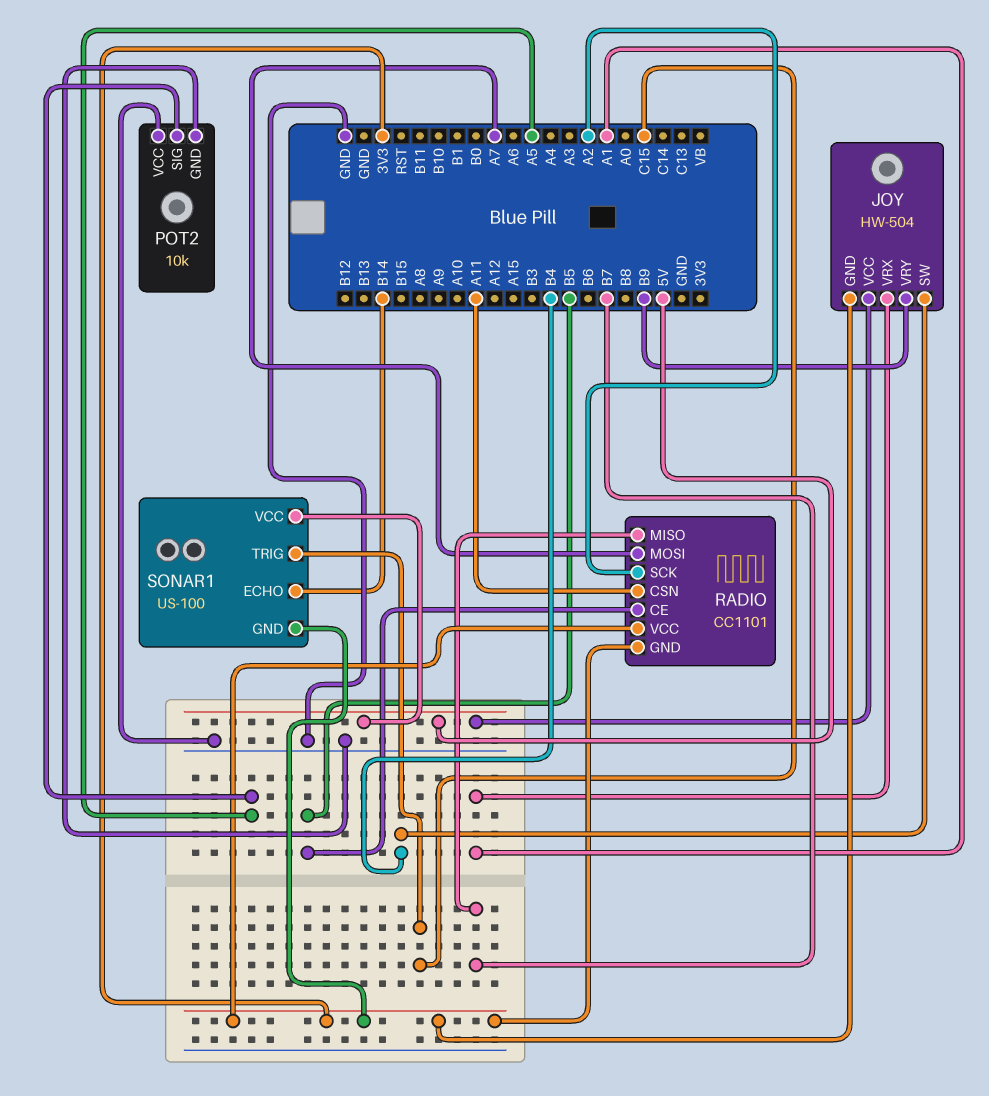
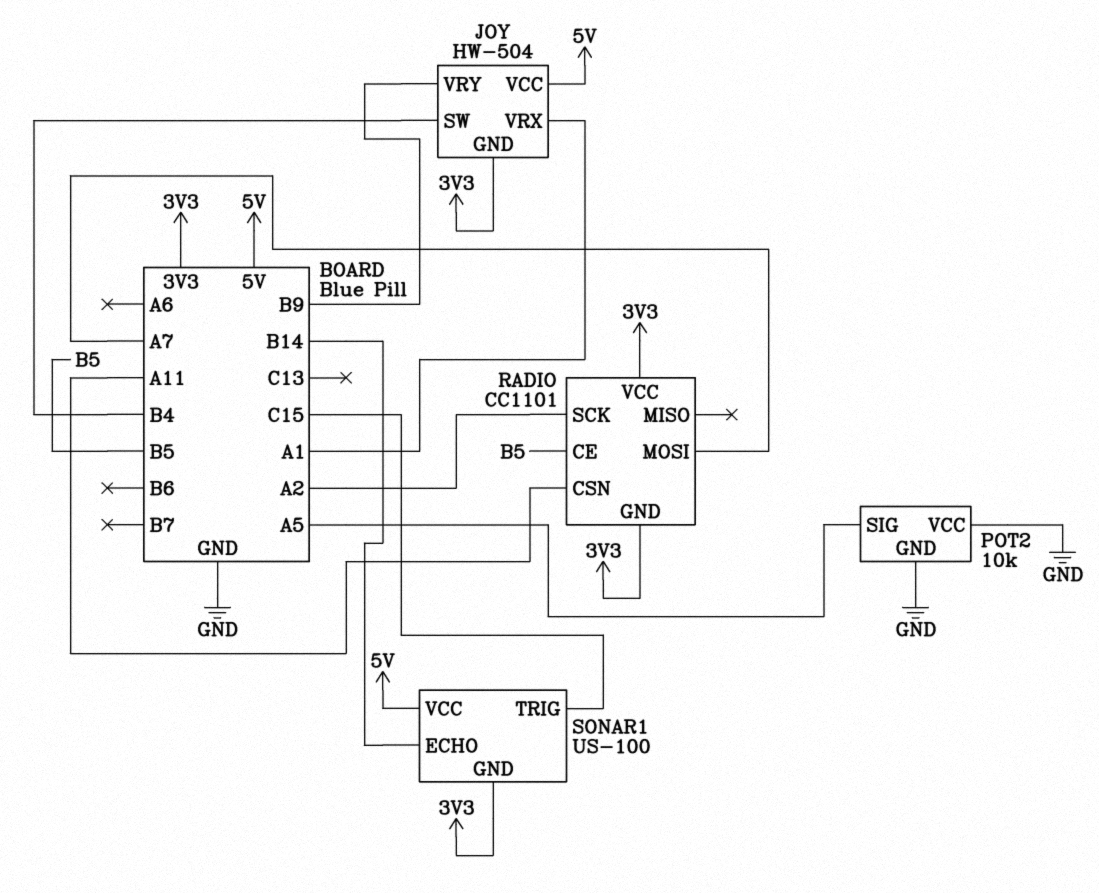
RADIO pin MISO: B7 -> none

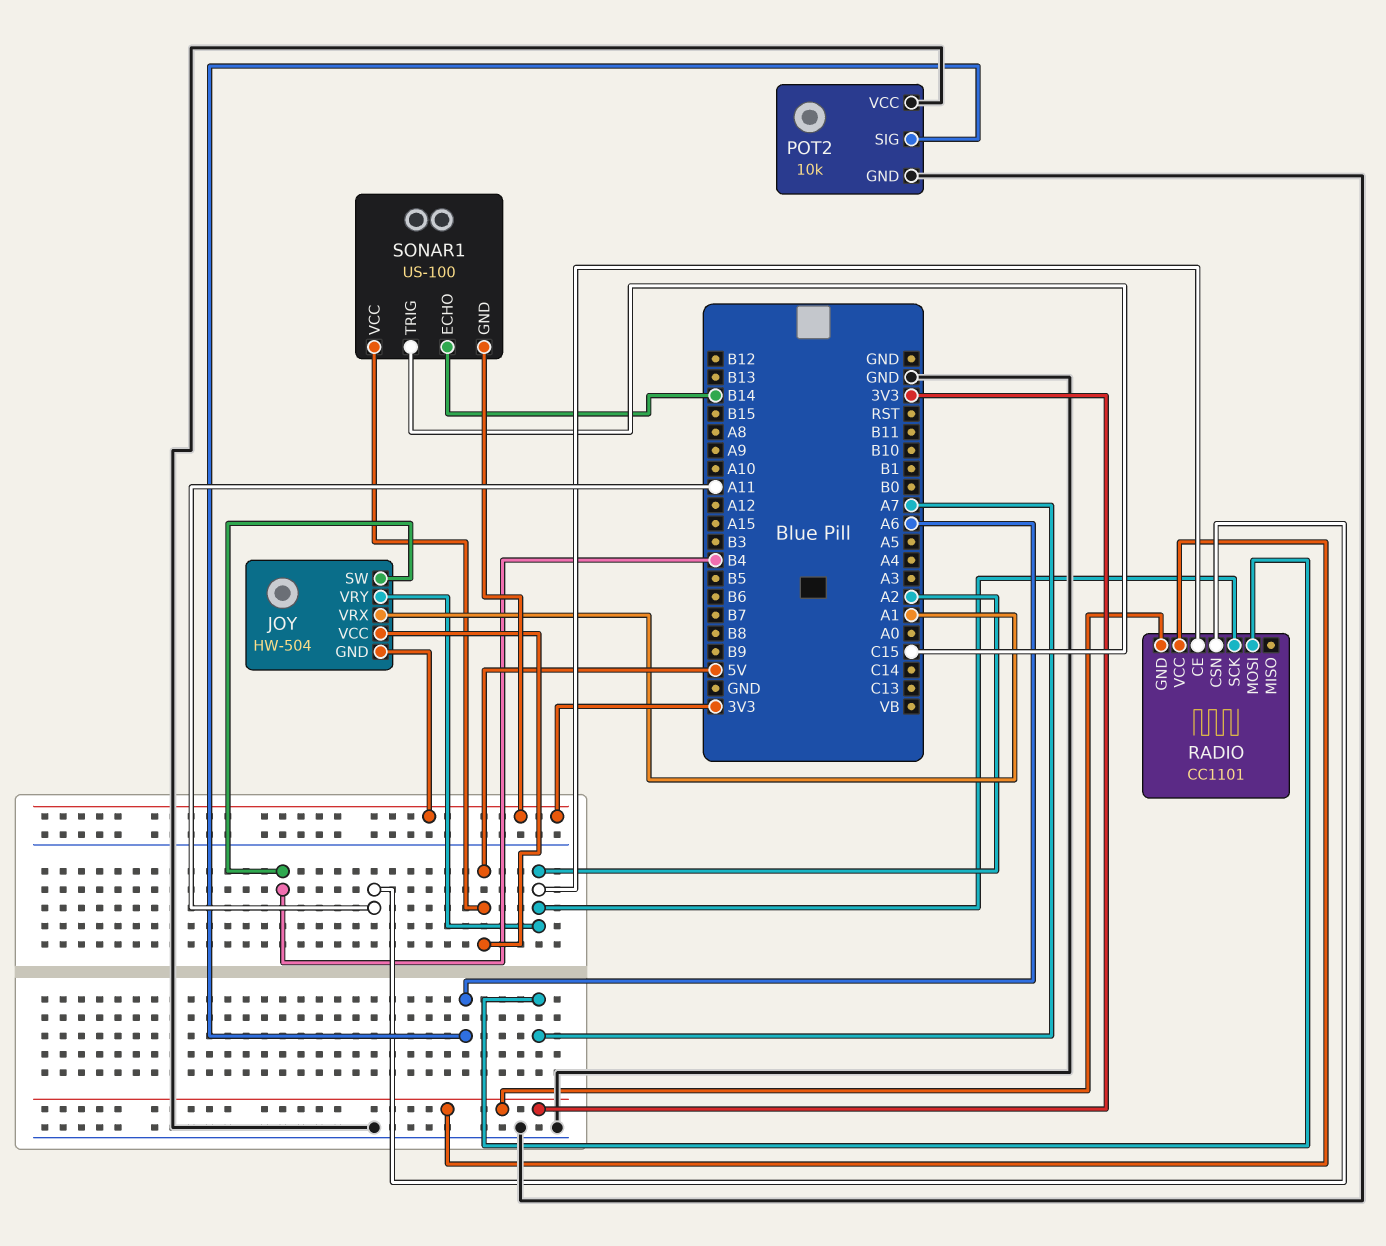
JOY pin VRY: B9 -> A2
POT2 pin SIG: A5 -> A6
RADIO pin CE: B5 -> A2

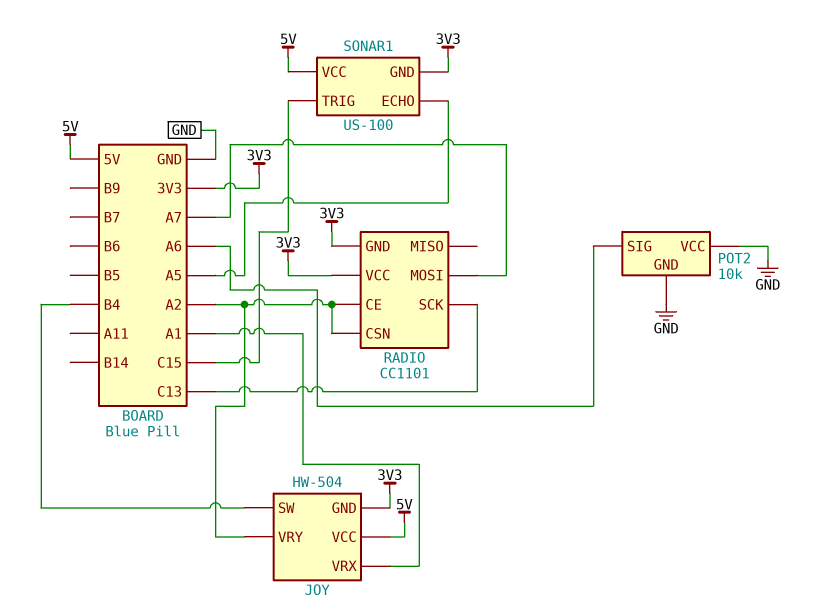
RADIO pin CSN: A11 -> A2
RADIO pin SCK: A2 -> C13
SONAR1 pin ECHO: B14 -> A5

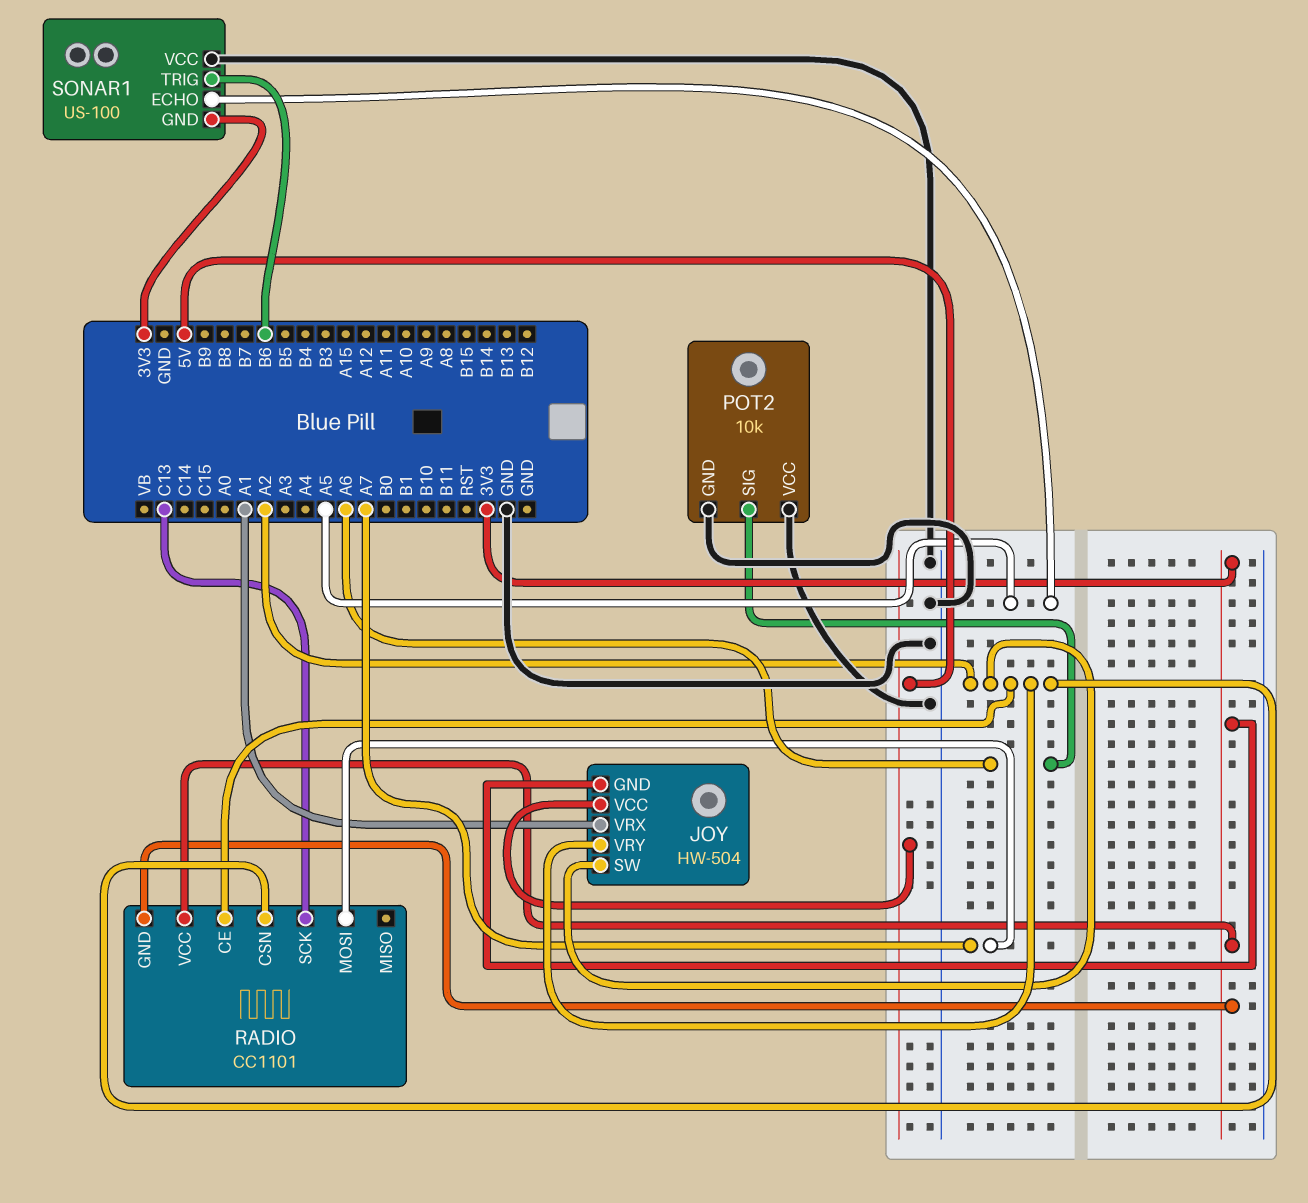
JOY pin SW: B4 -> A2
SONAR1 pin TRIG: C15 -> B6
SONAR1 pin VCC: 5V -> GND

